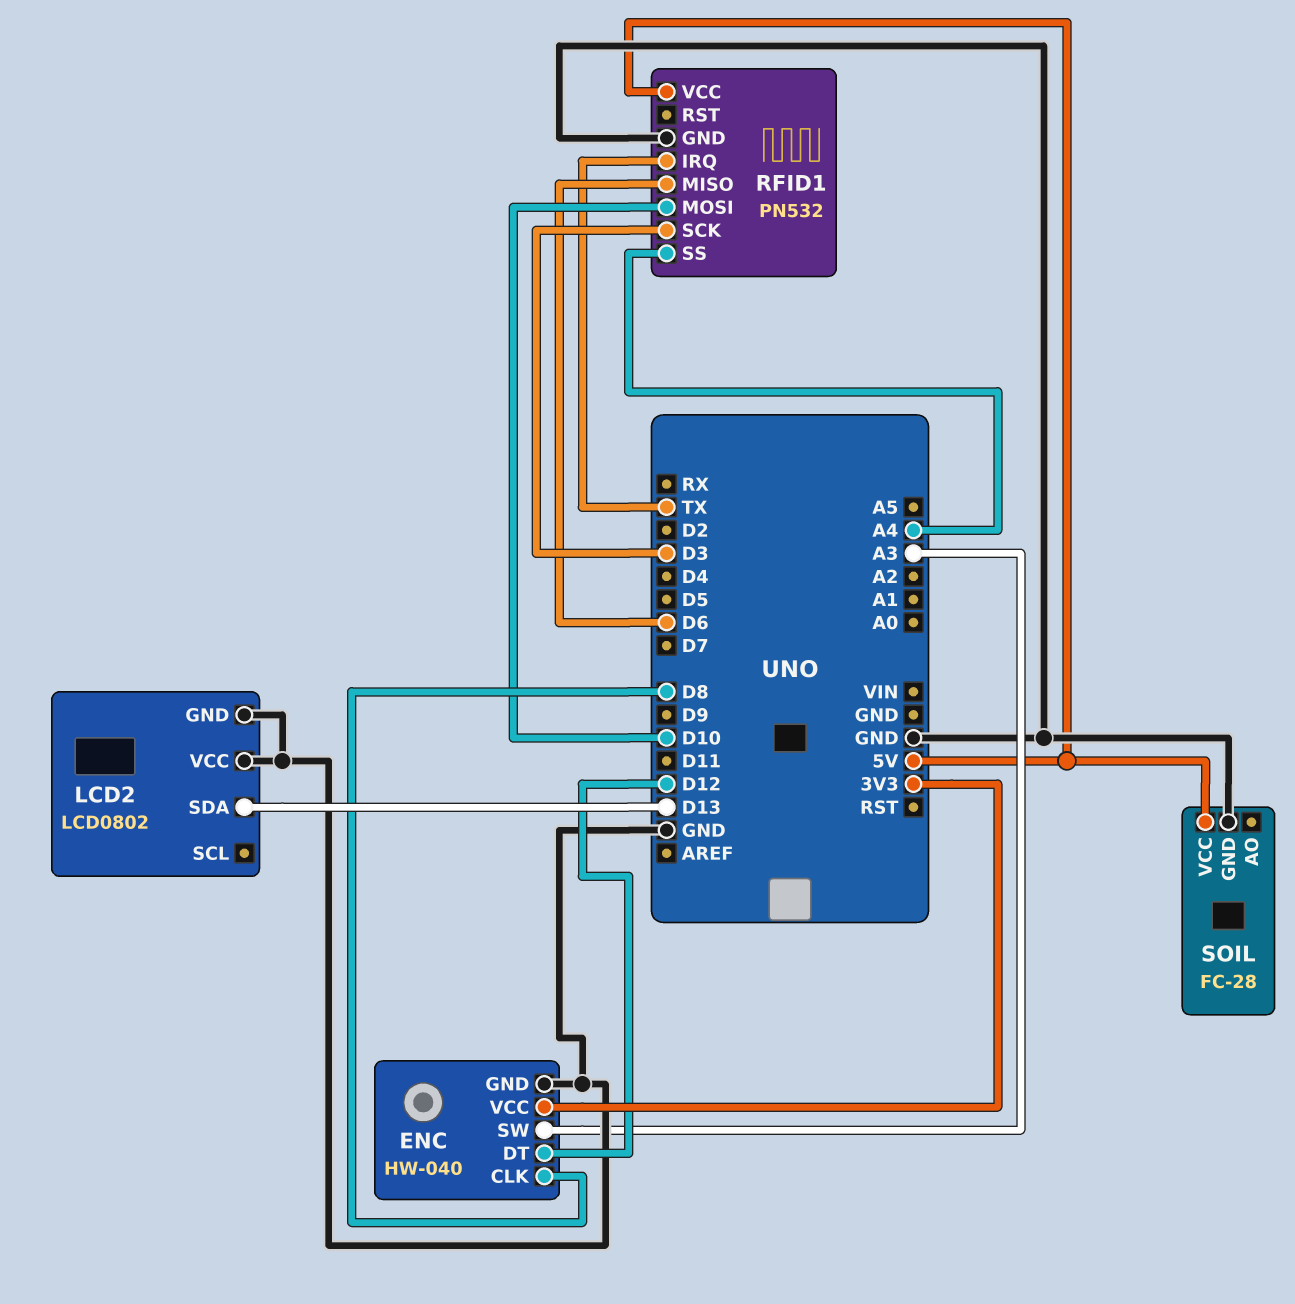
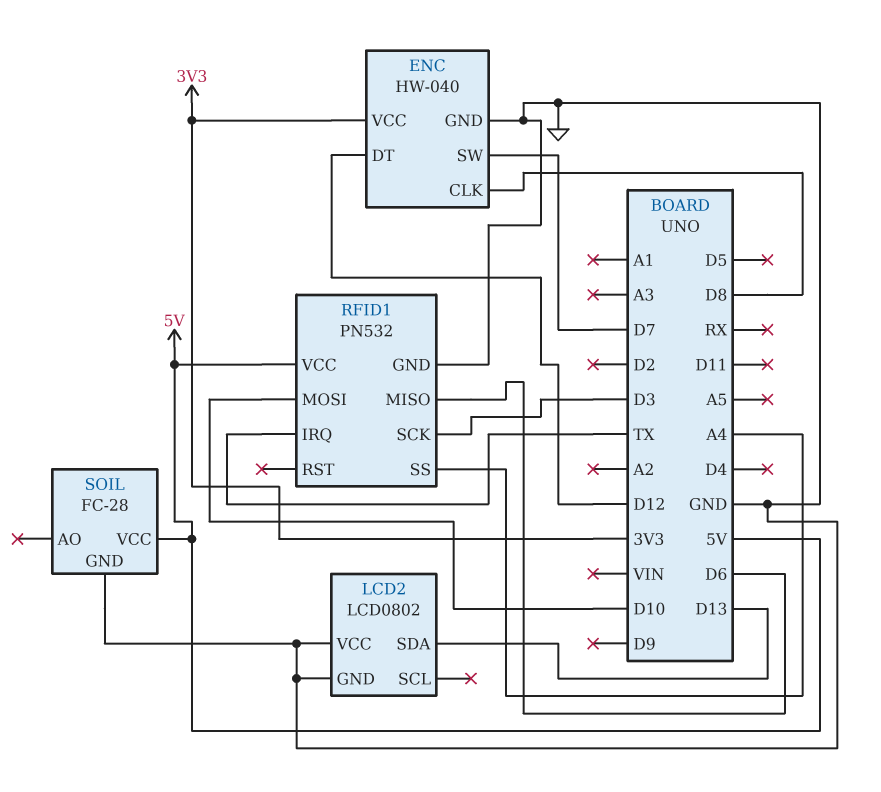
ENC pin SW: A3 -> D7

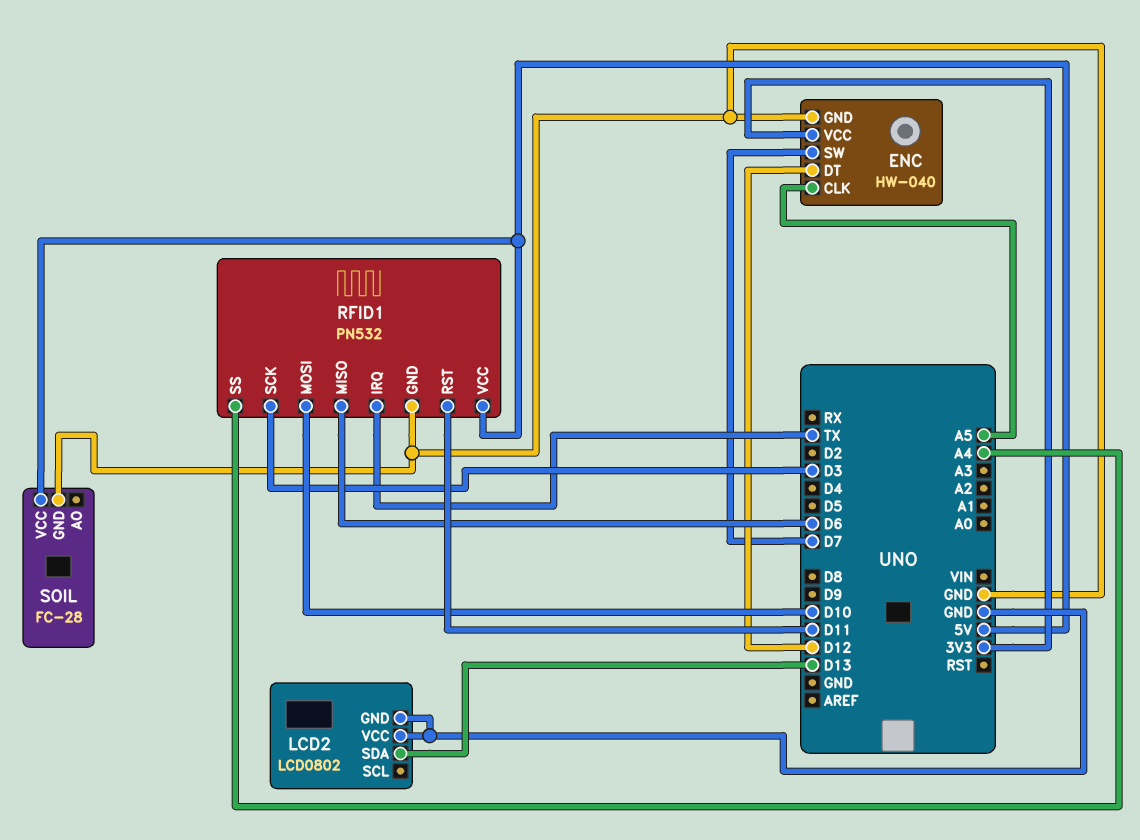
ENC pin CLK: D8 -> A5
RFID1 pin RST: none -> D11

